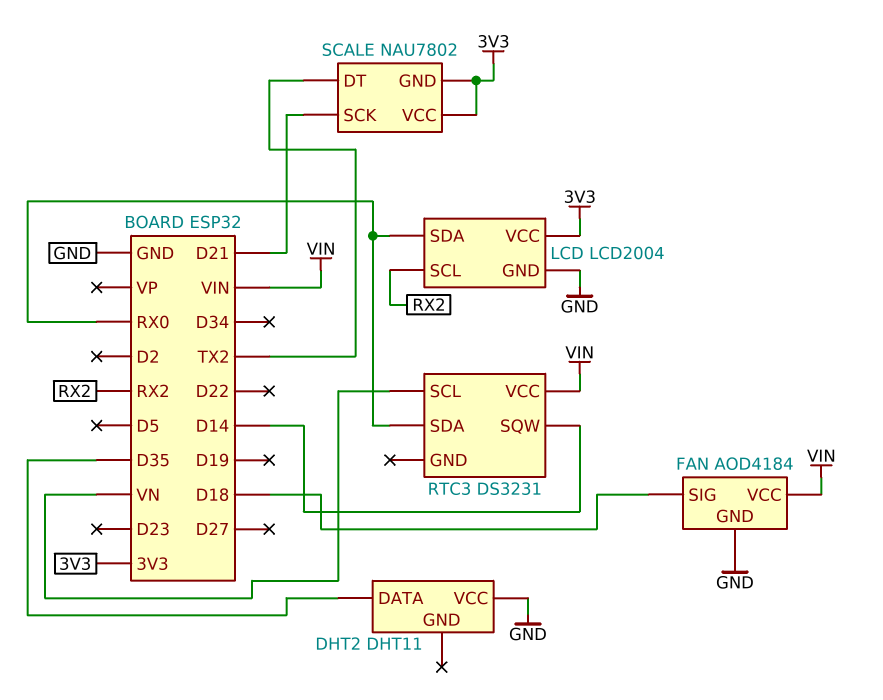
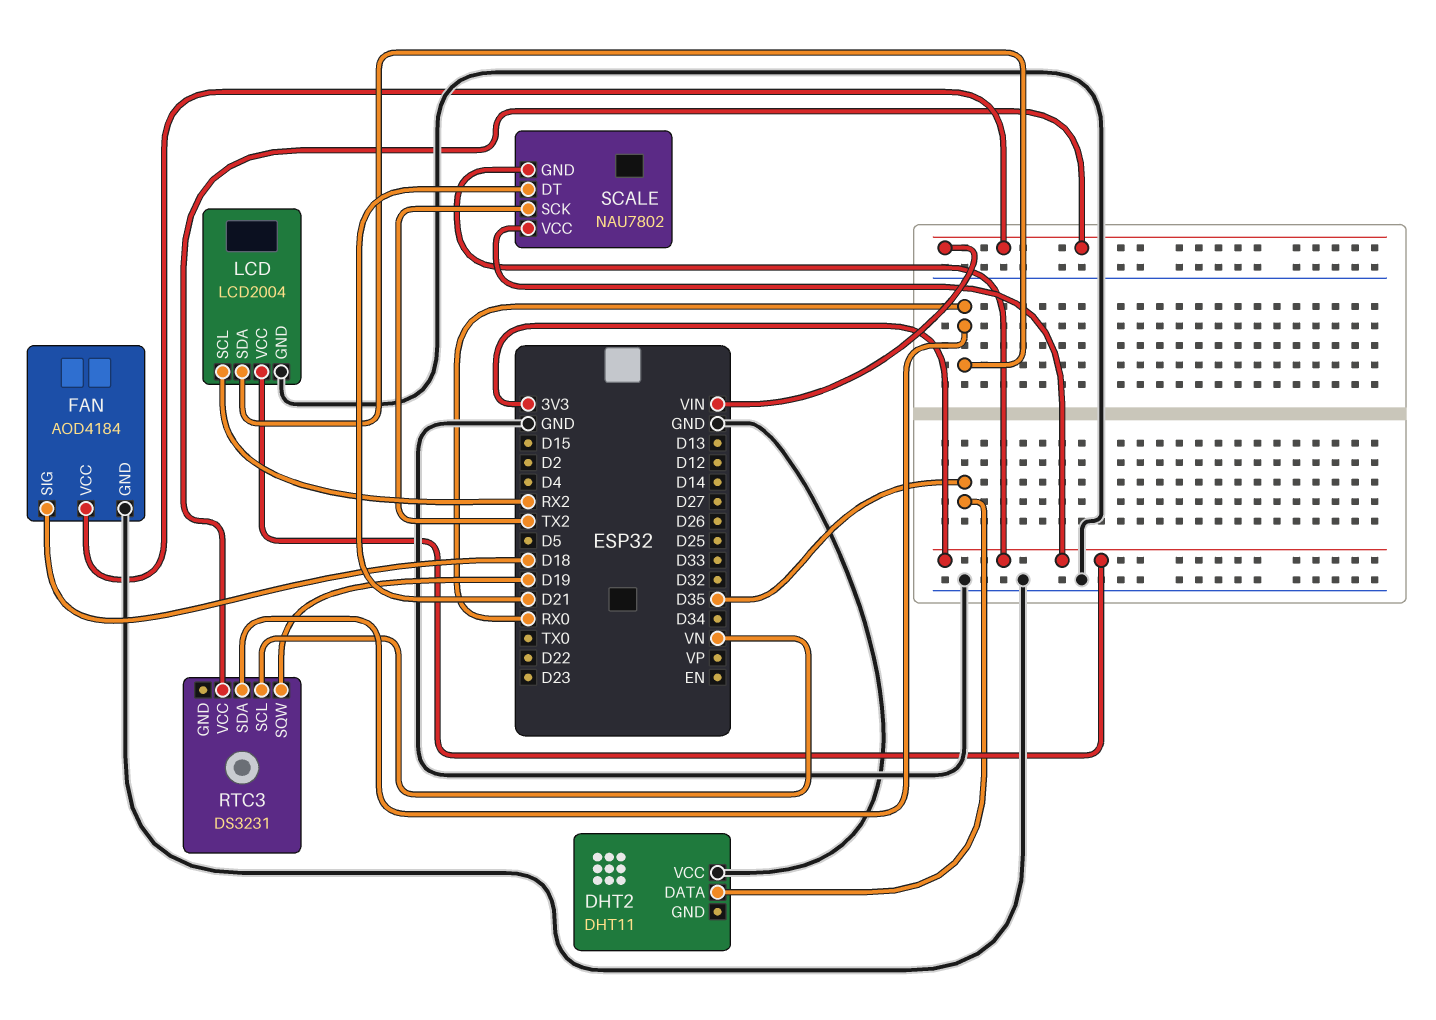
RTC3 pin SQW: D14 -> D19
SCALE pin DT: TX2 -> D21
SCALE pin SCK: D21 -> TX2

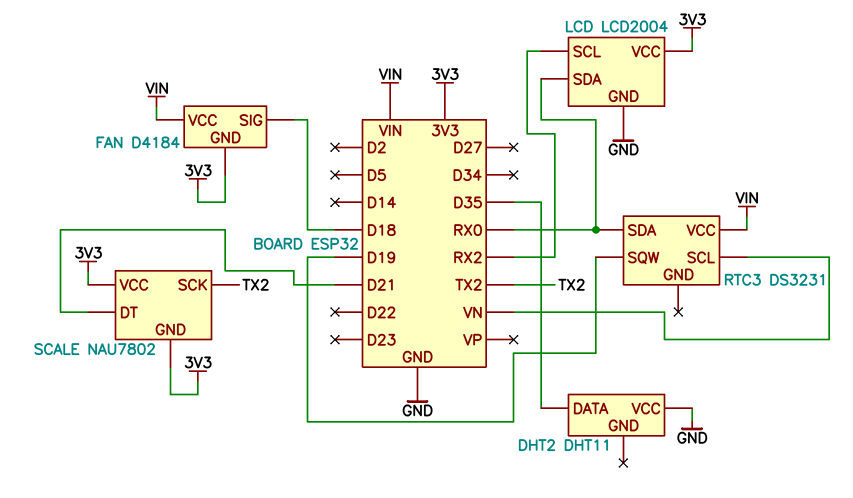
FAN: AOD4184 -> D4184
FAN pin GND: GND -> 3V3

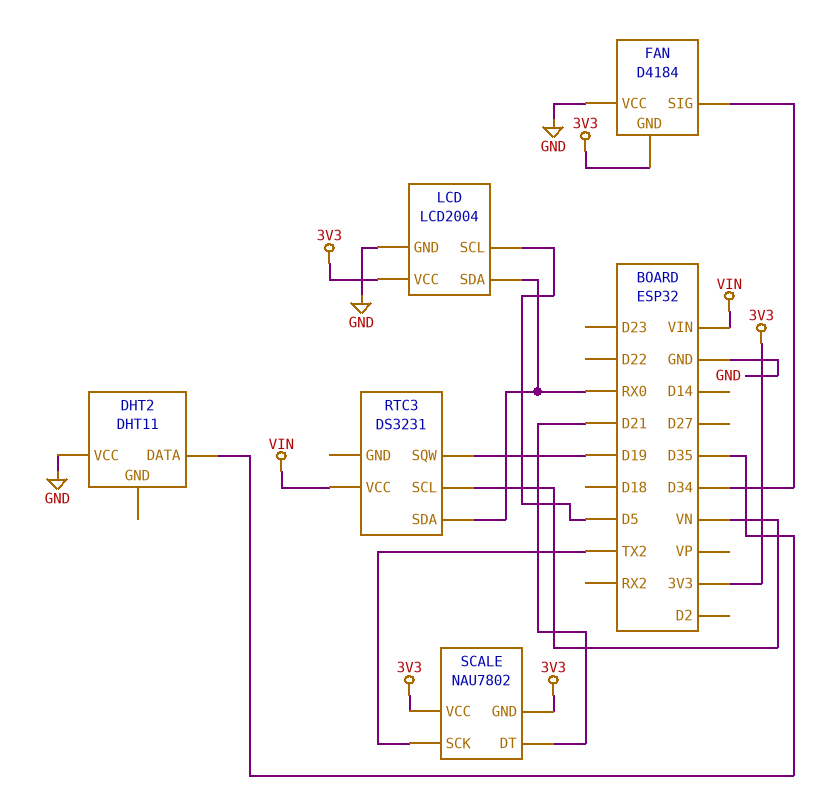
FAN pin SIG: D18 -> D34
FAN pin VCC: VIN -> GND
LCD pin SCL: RX2 -> D5

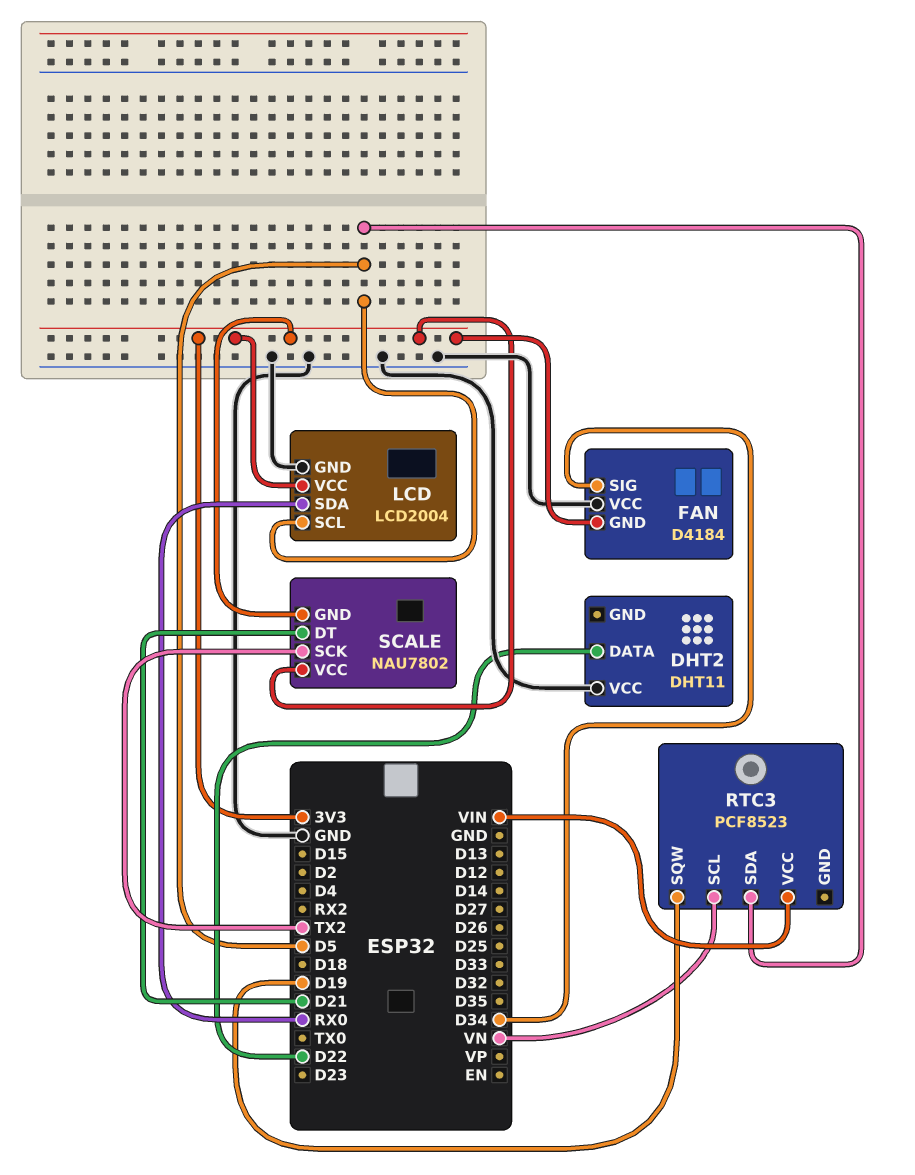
DHT2 pin DATA: D35 -> D22
RTC3: DS3231 -> PCF8523
RTC3 pin SDA: RX0 -> D5

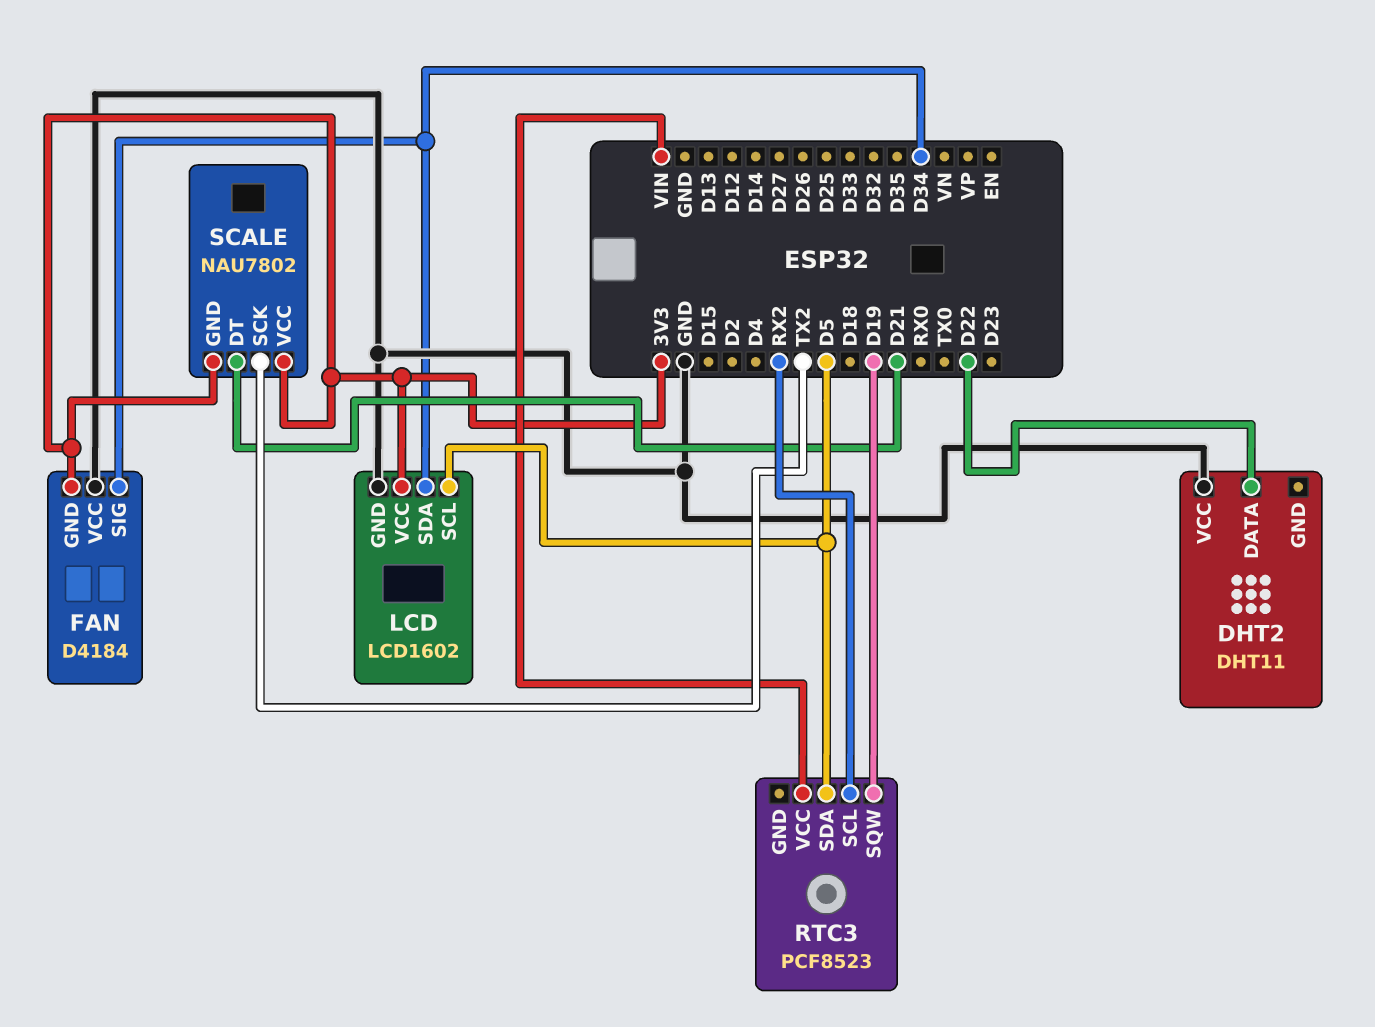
LCD: LCD2004 -> LCD1602
LCD pin SDA: RX0 -> D34
RTC3 pin SCL: VN -> RX2

